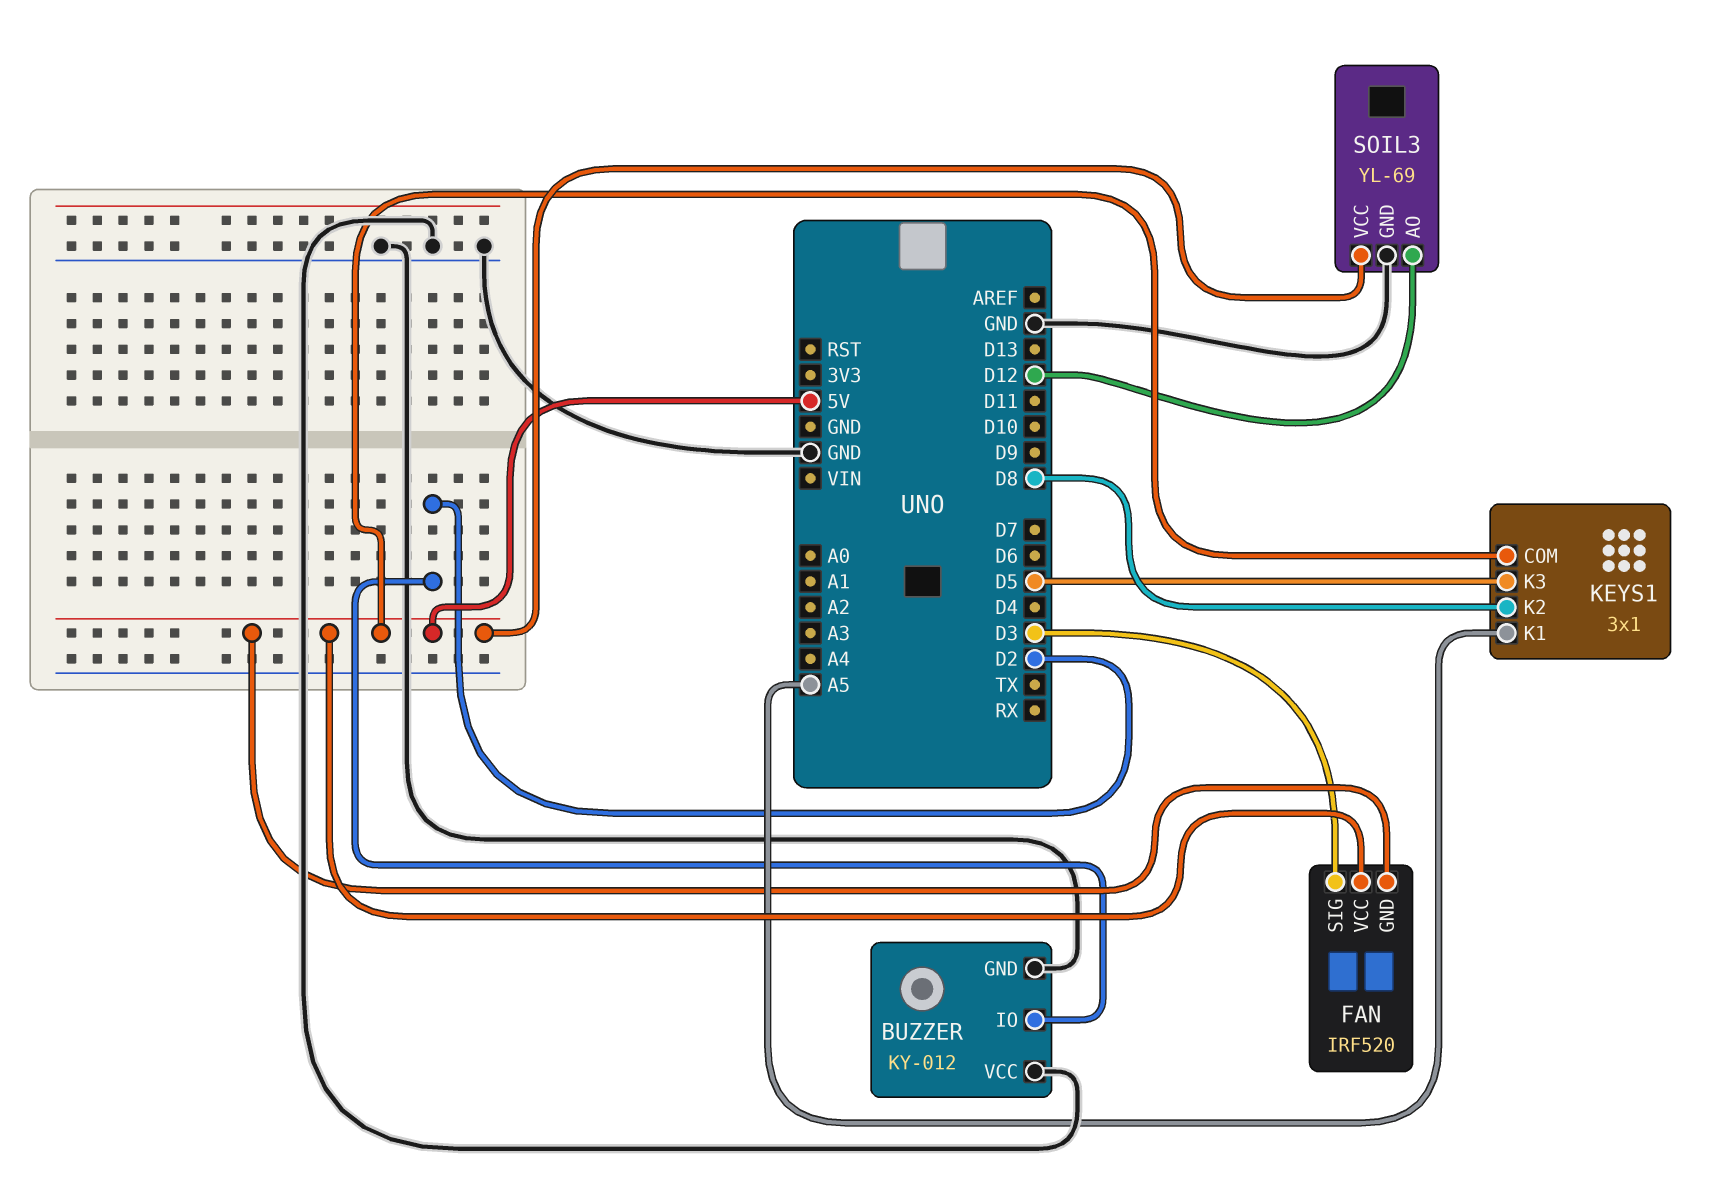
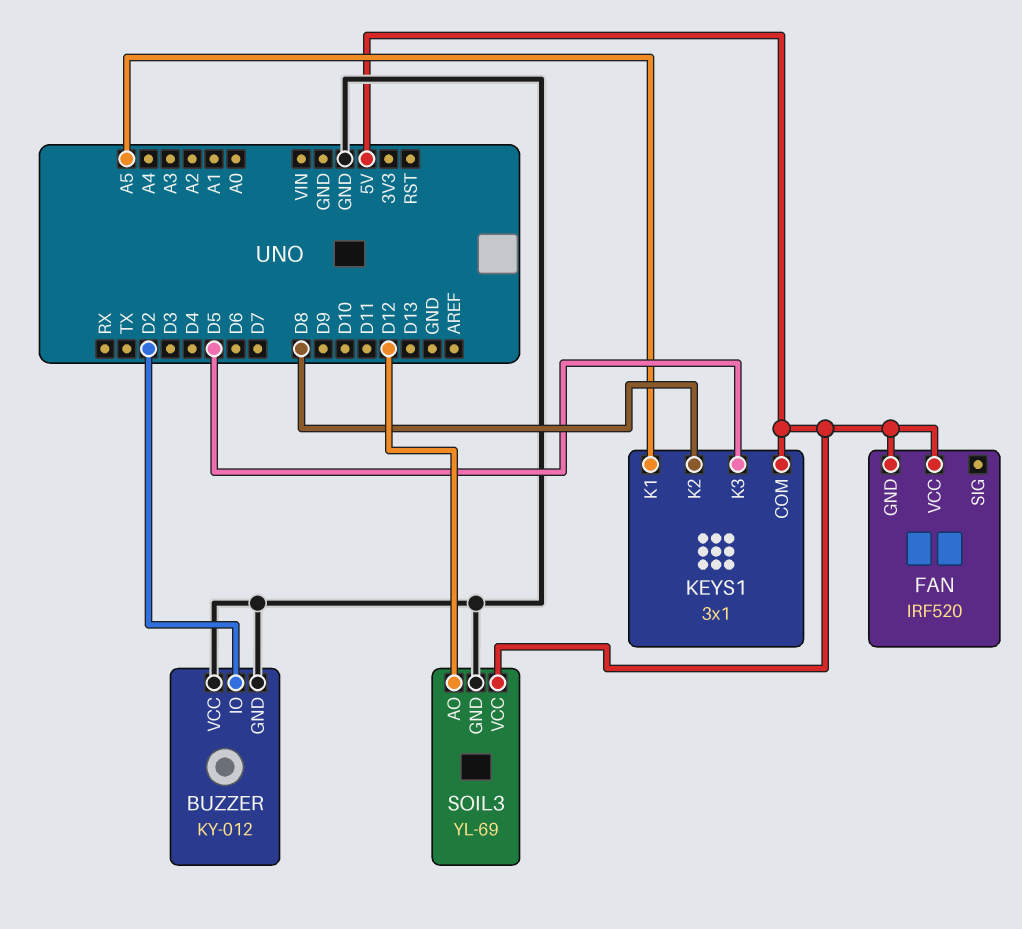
FAN pin SIG: D3 -> none

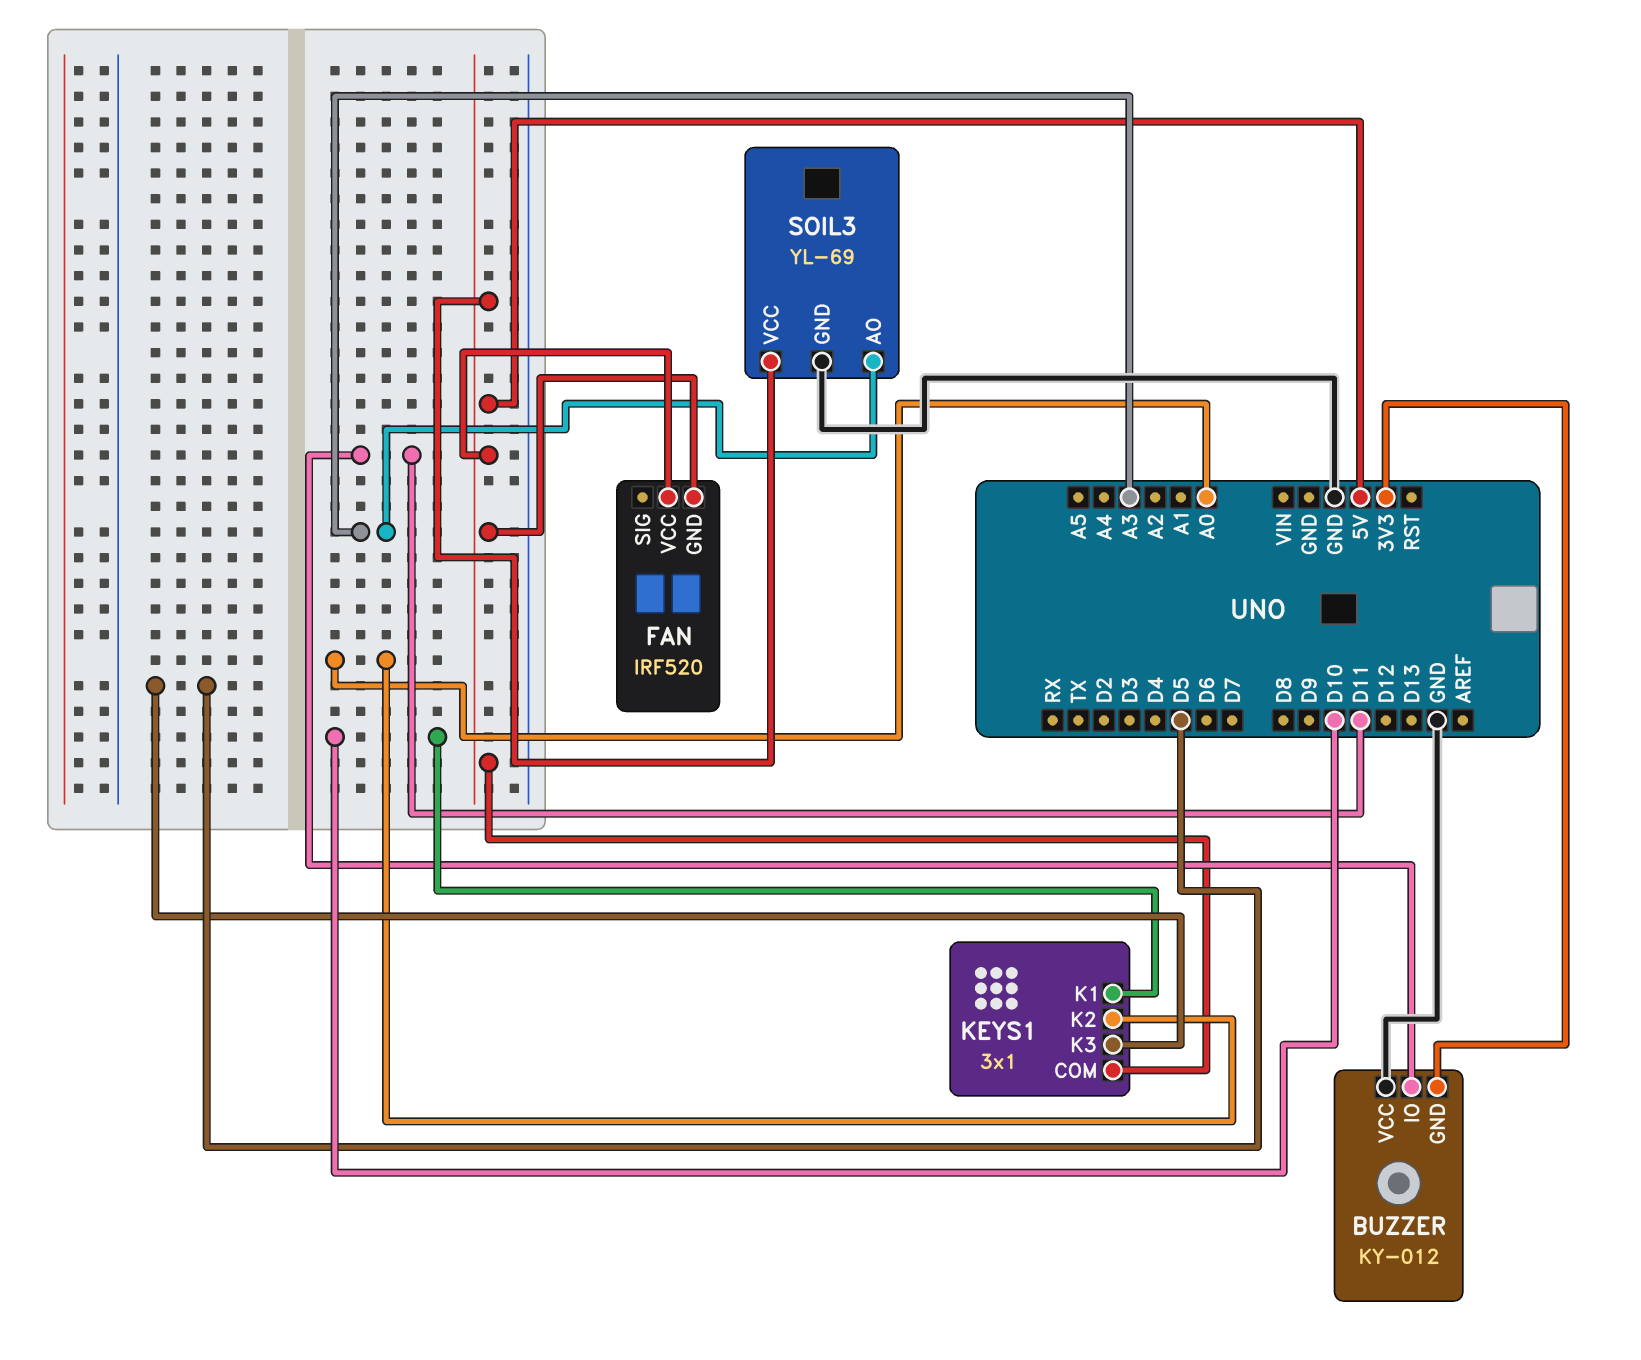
BUZZER pin GND: GND -> 3V3
BUZZER pin IO: D2 -> D11
KEYS1 pin K1: A5 -> D10
KEYS1 pin K2: D8 -> A0
SOIL3 pin AO: D12 -> A3

